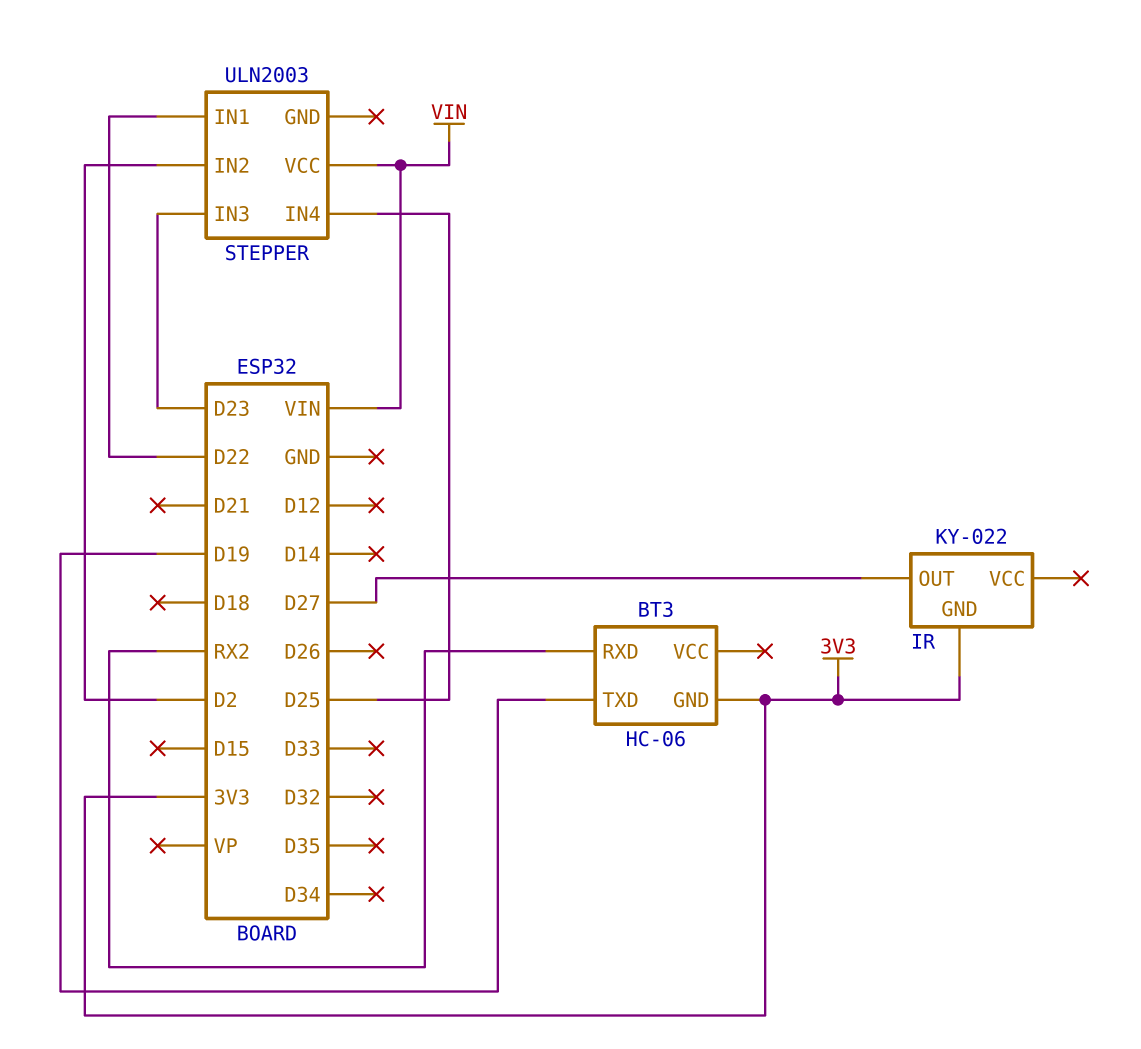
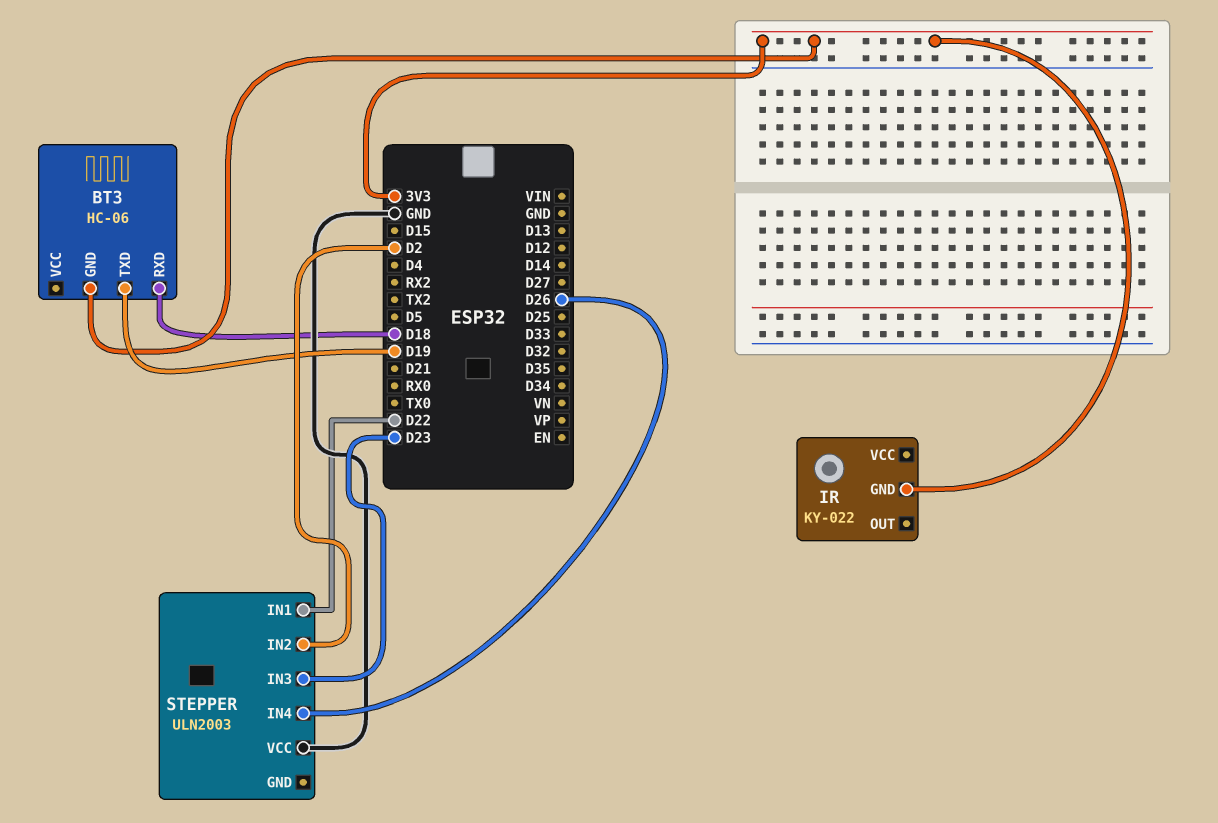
BT3 pin RXD: RX2 -> D18
IR pin OUT: D27 -> none
STEPPER pin IN4: D25 -> D26
STEPPER pin VCC: VIN -> GND

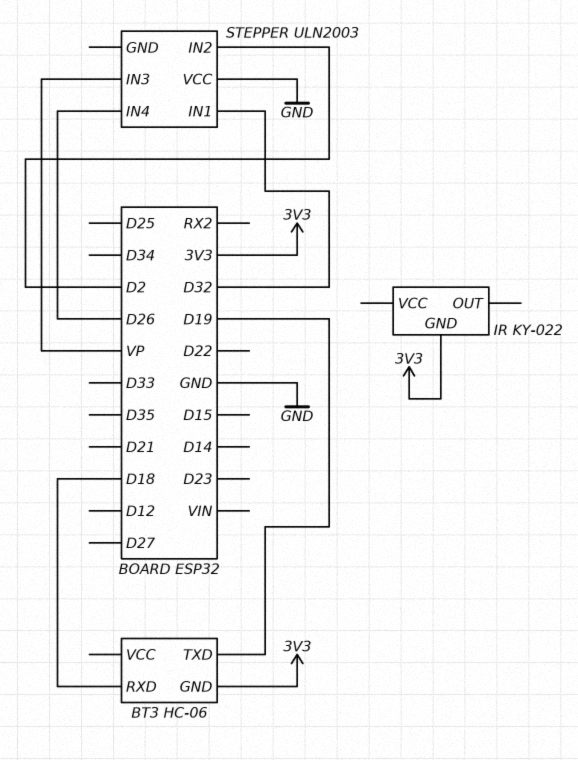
STEPPER pin IN1: D22 -> D32
STEPPER pin IN3: D23 -> VP

